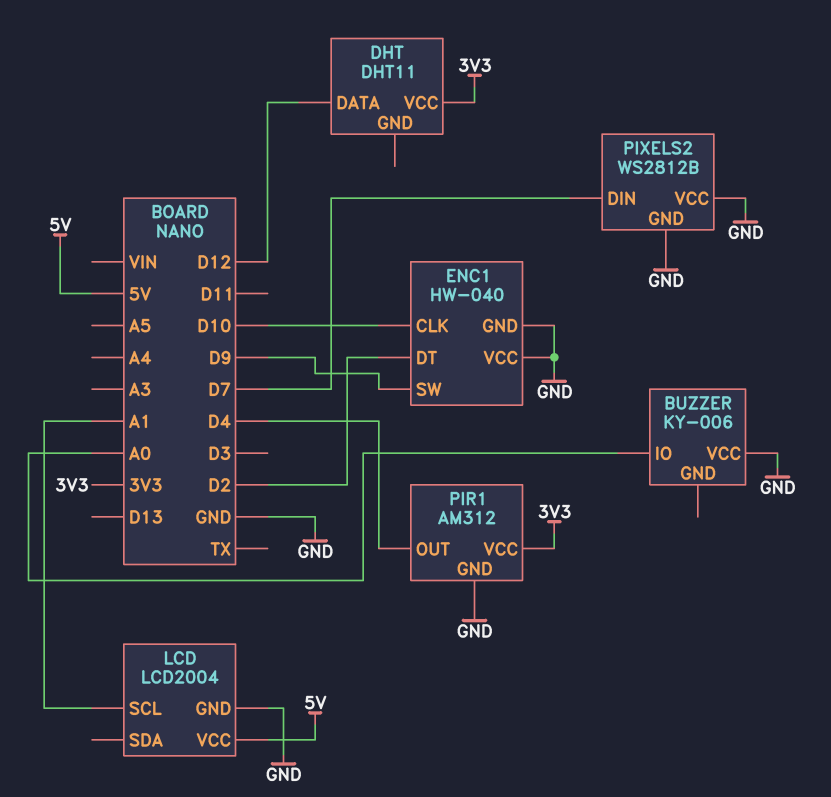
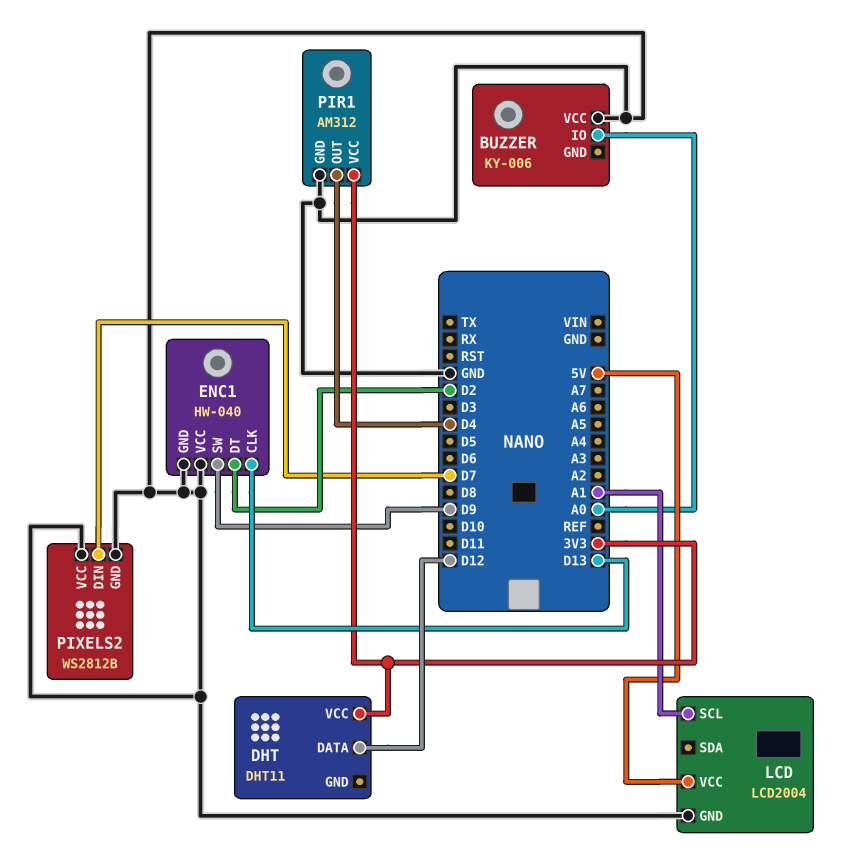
ENC1 pin CLK: D10 -> D13

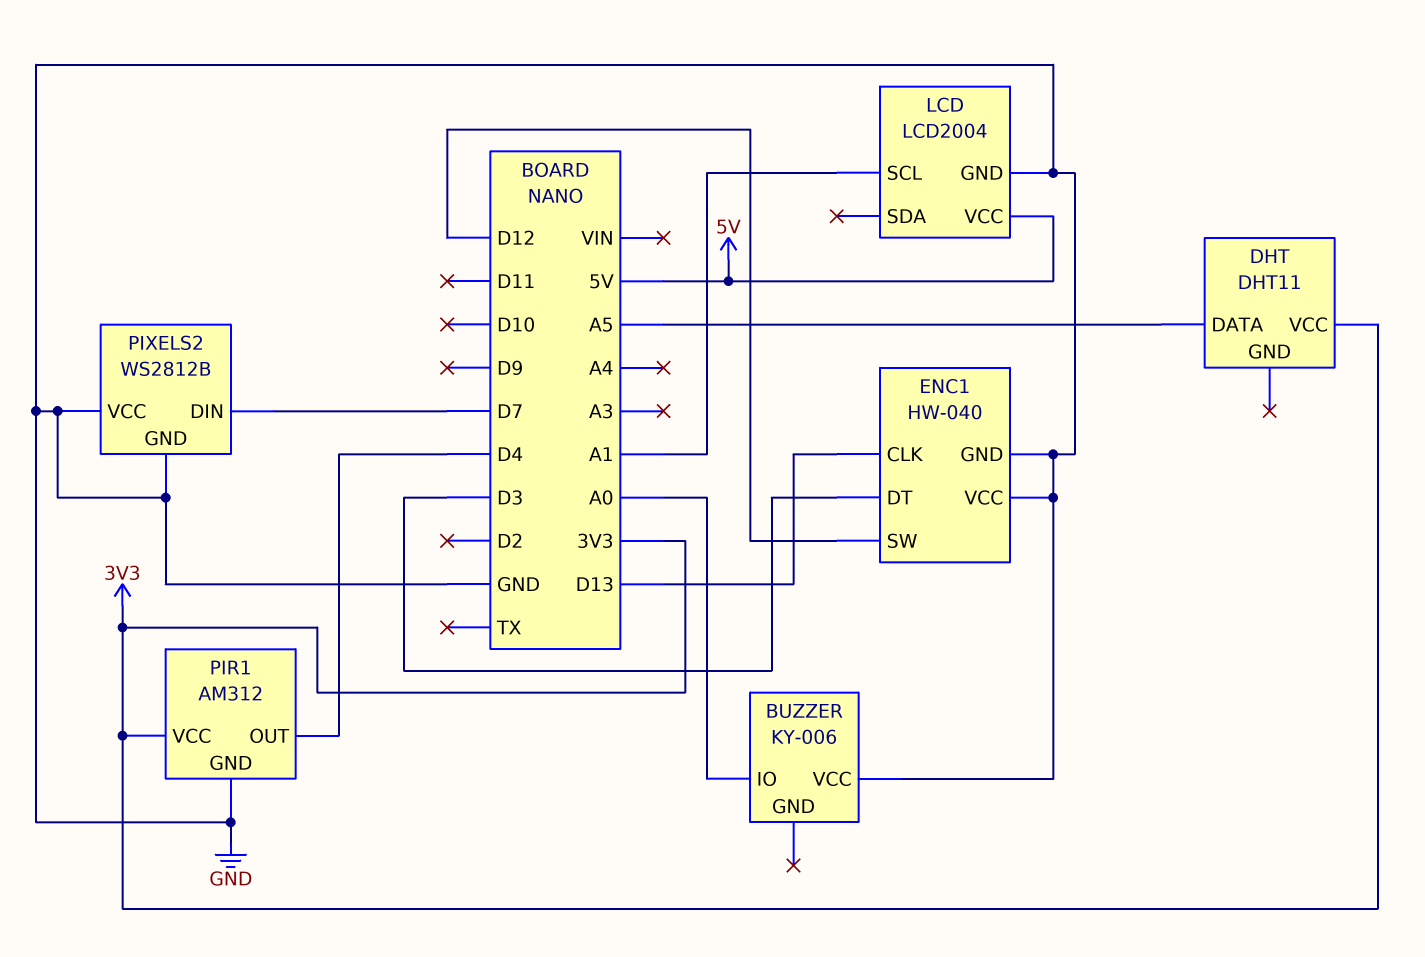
DHT pin DATA: D12 -> A5
ENC1 pin DT: D2 -> D3
ENC1 pin SW: D9 -> D12

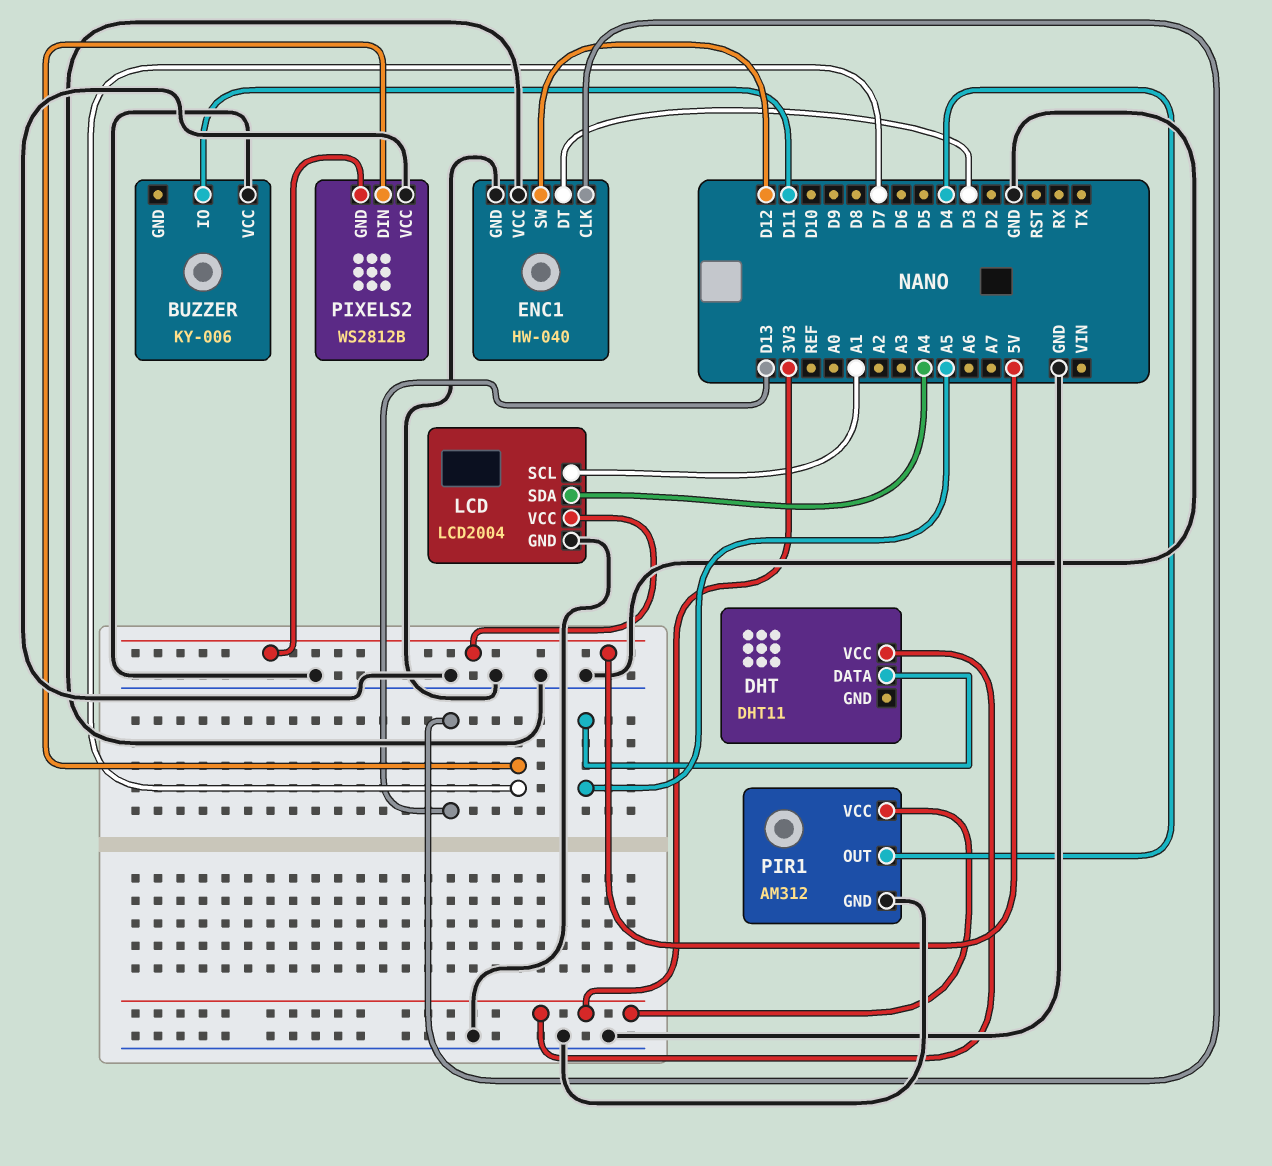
BUZZER pin IO: A0 -> D11
LCD pin SDA: none -> A4
PIXELS2 pin GND: GND -> 5V

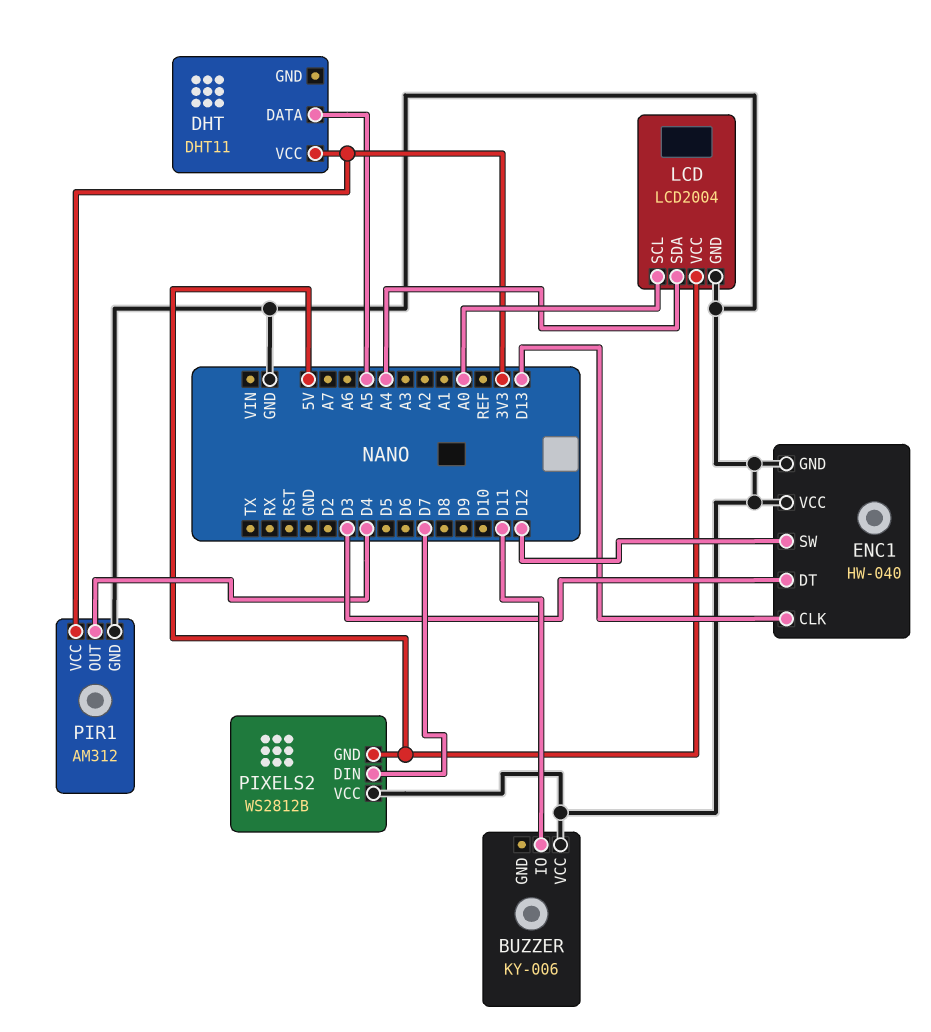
LCD pin SCL: A1 -> A0

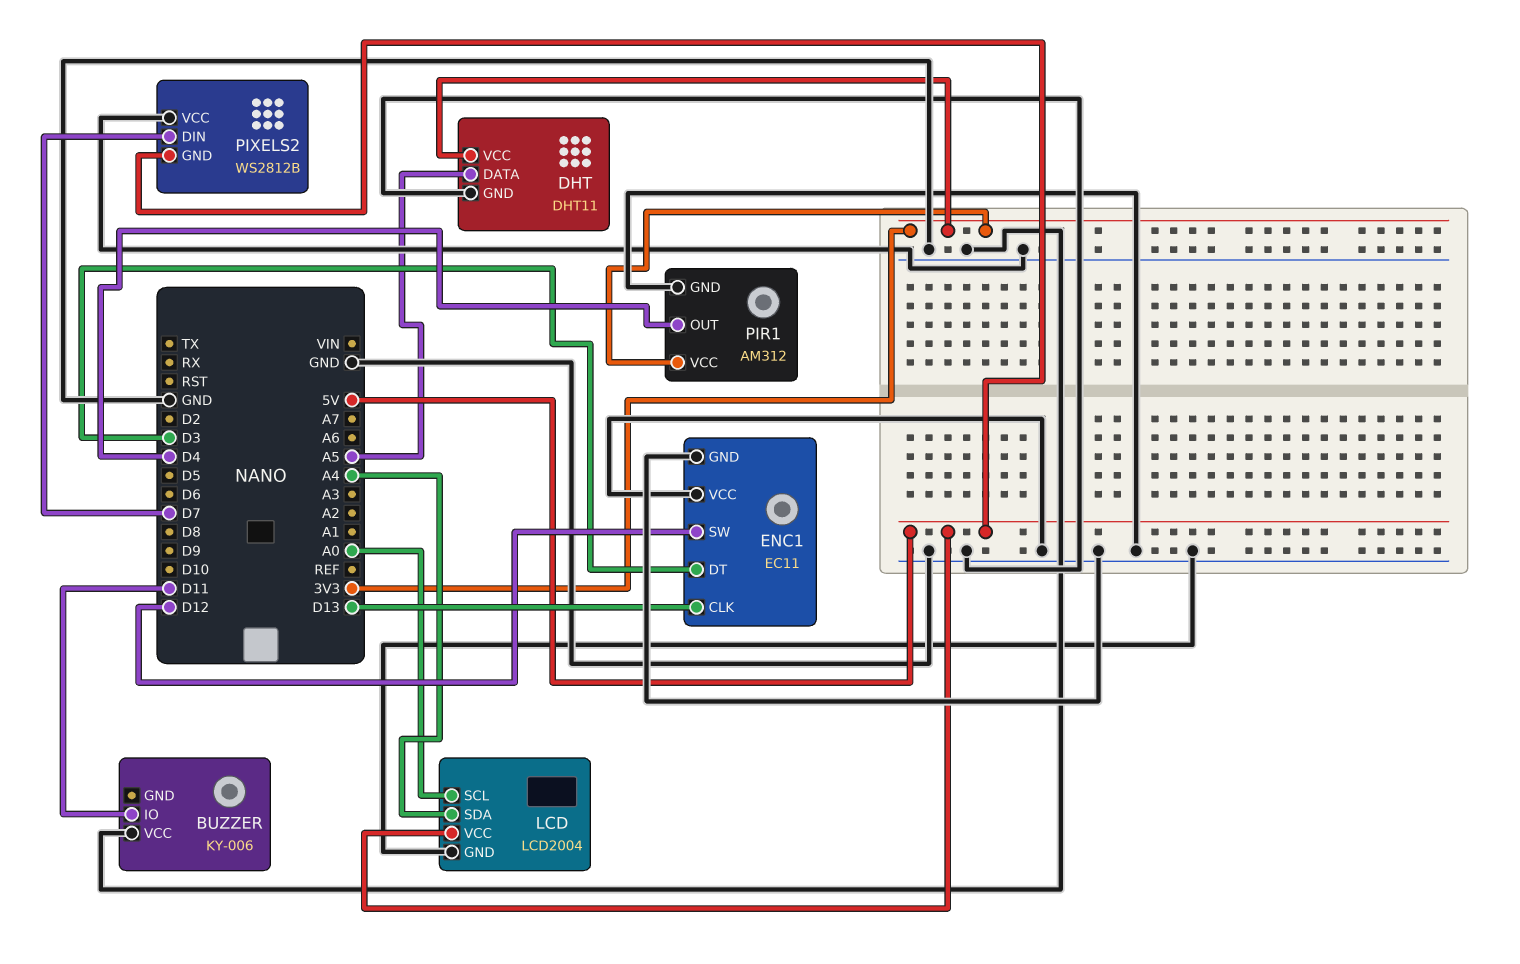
DHT pin GND: none -> GND
ENC1: HW-040 -> EC11

